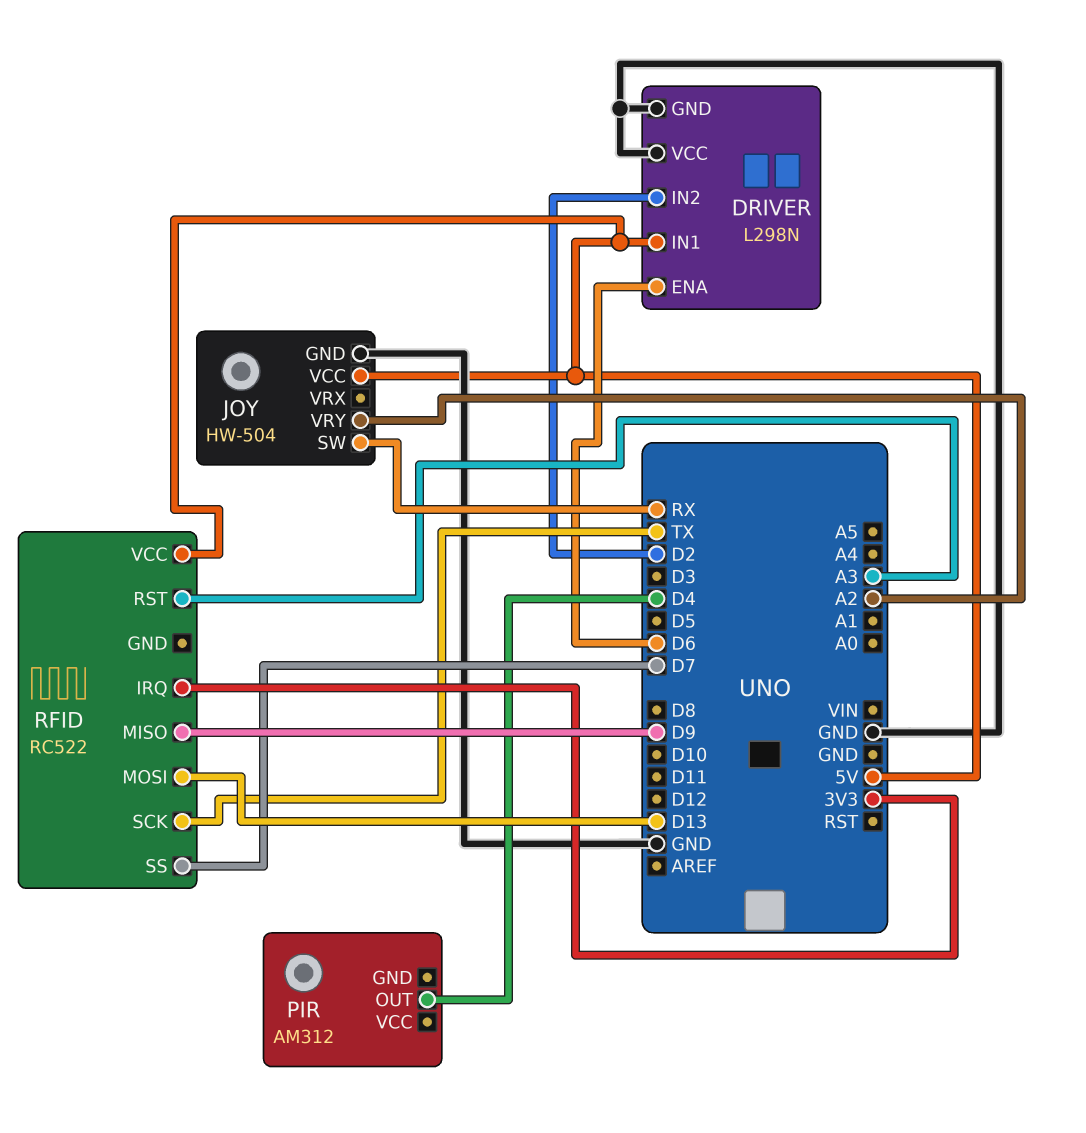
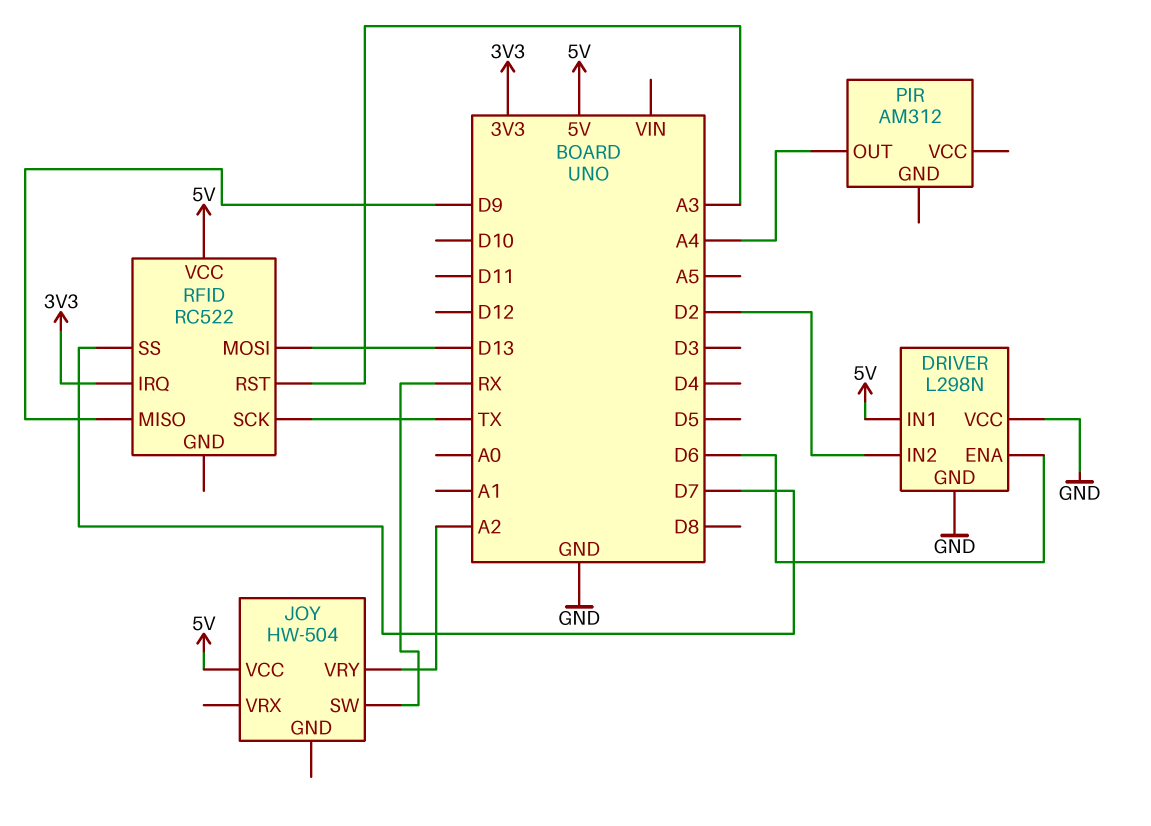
JOY pin GND: GND -> none
PIR pin OUT: D4 -> A4

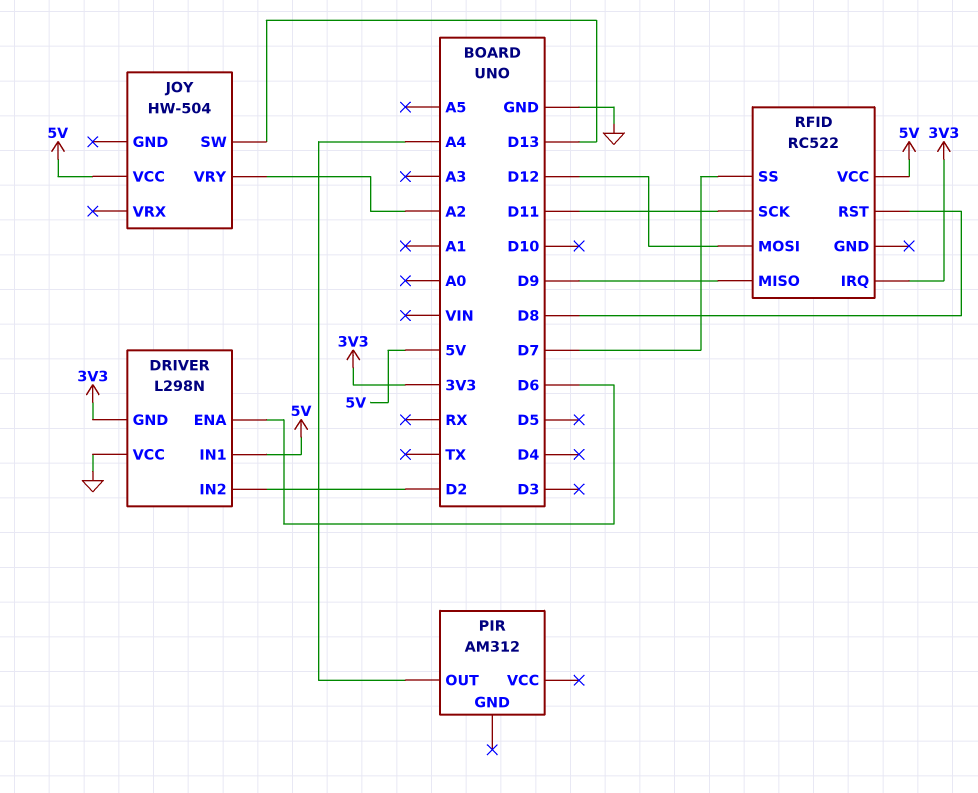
DRIVER pin GND: GND -> 3V3
JOY pin SW: RX -> D13
RFID pin MOSI: D13 -> D12
RFID pin RST: A3 -> D8
RFID pin SCK: TX -> D11

